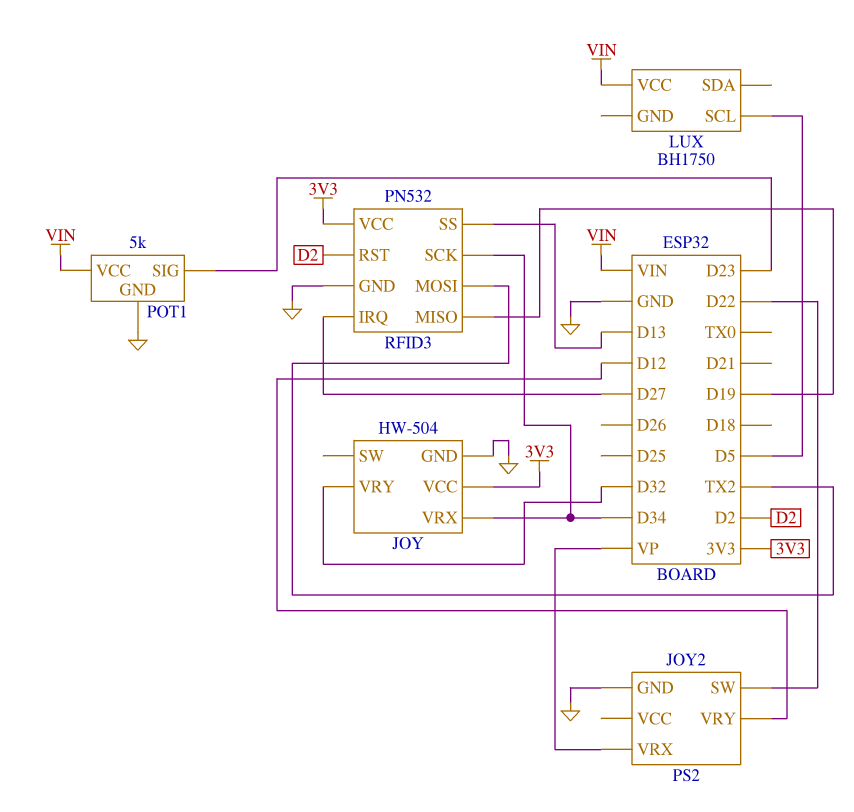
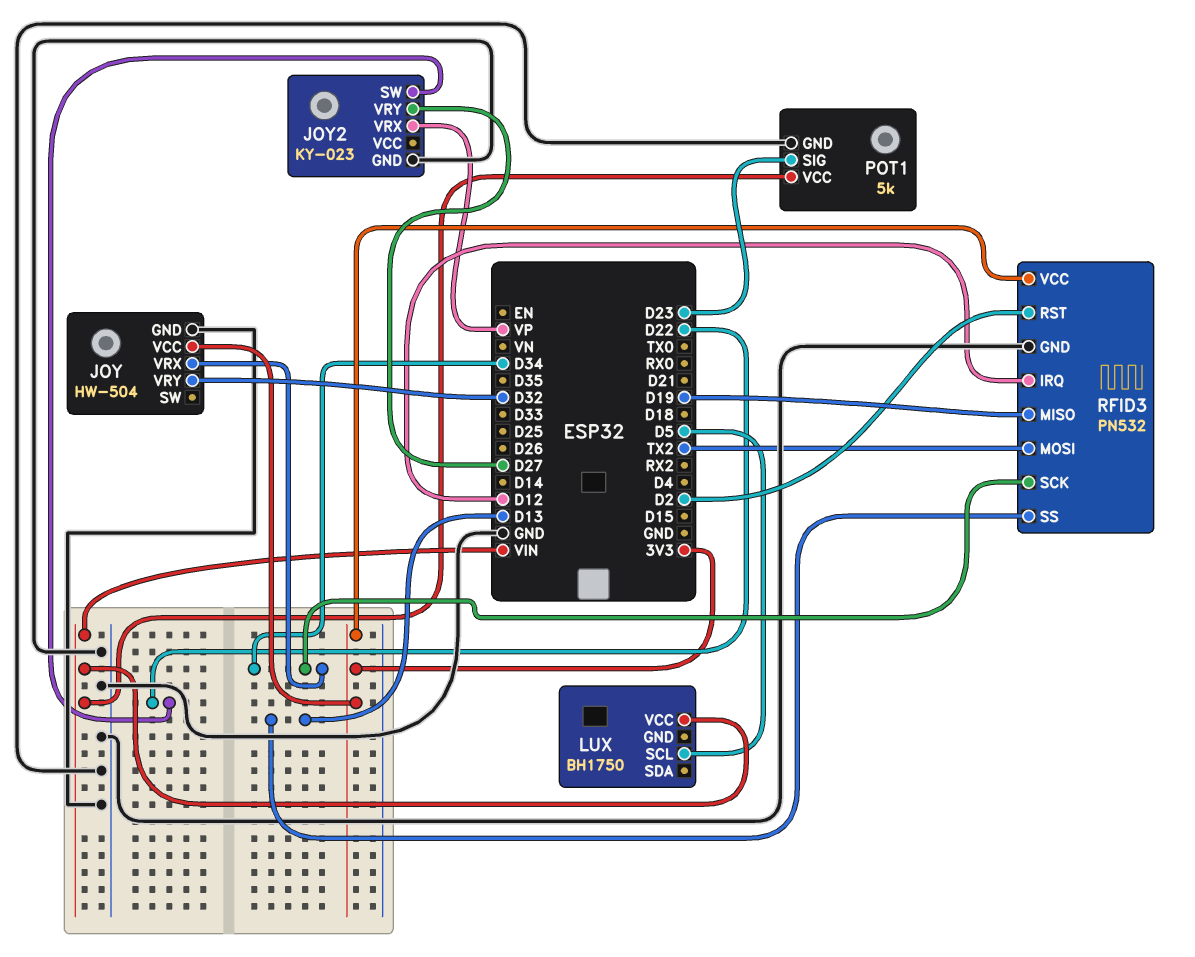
JOY2: PS2 -> KY-023
JOY2 pin VRY: D12 -> D27
RFID3 pin IRQ: D27 -> D12

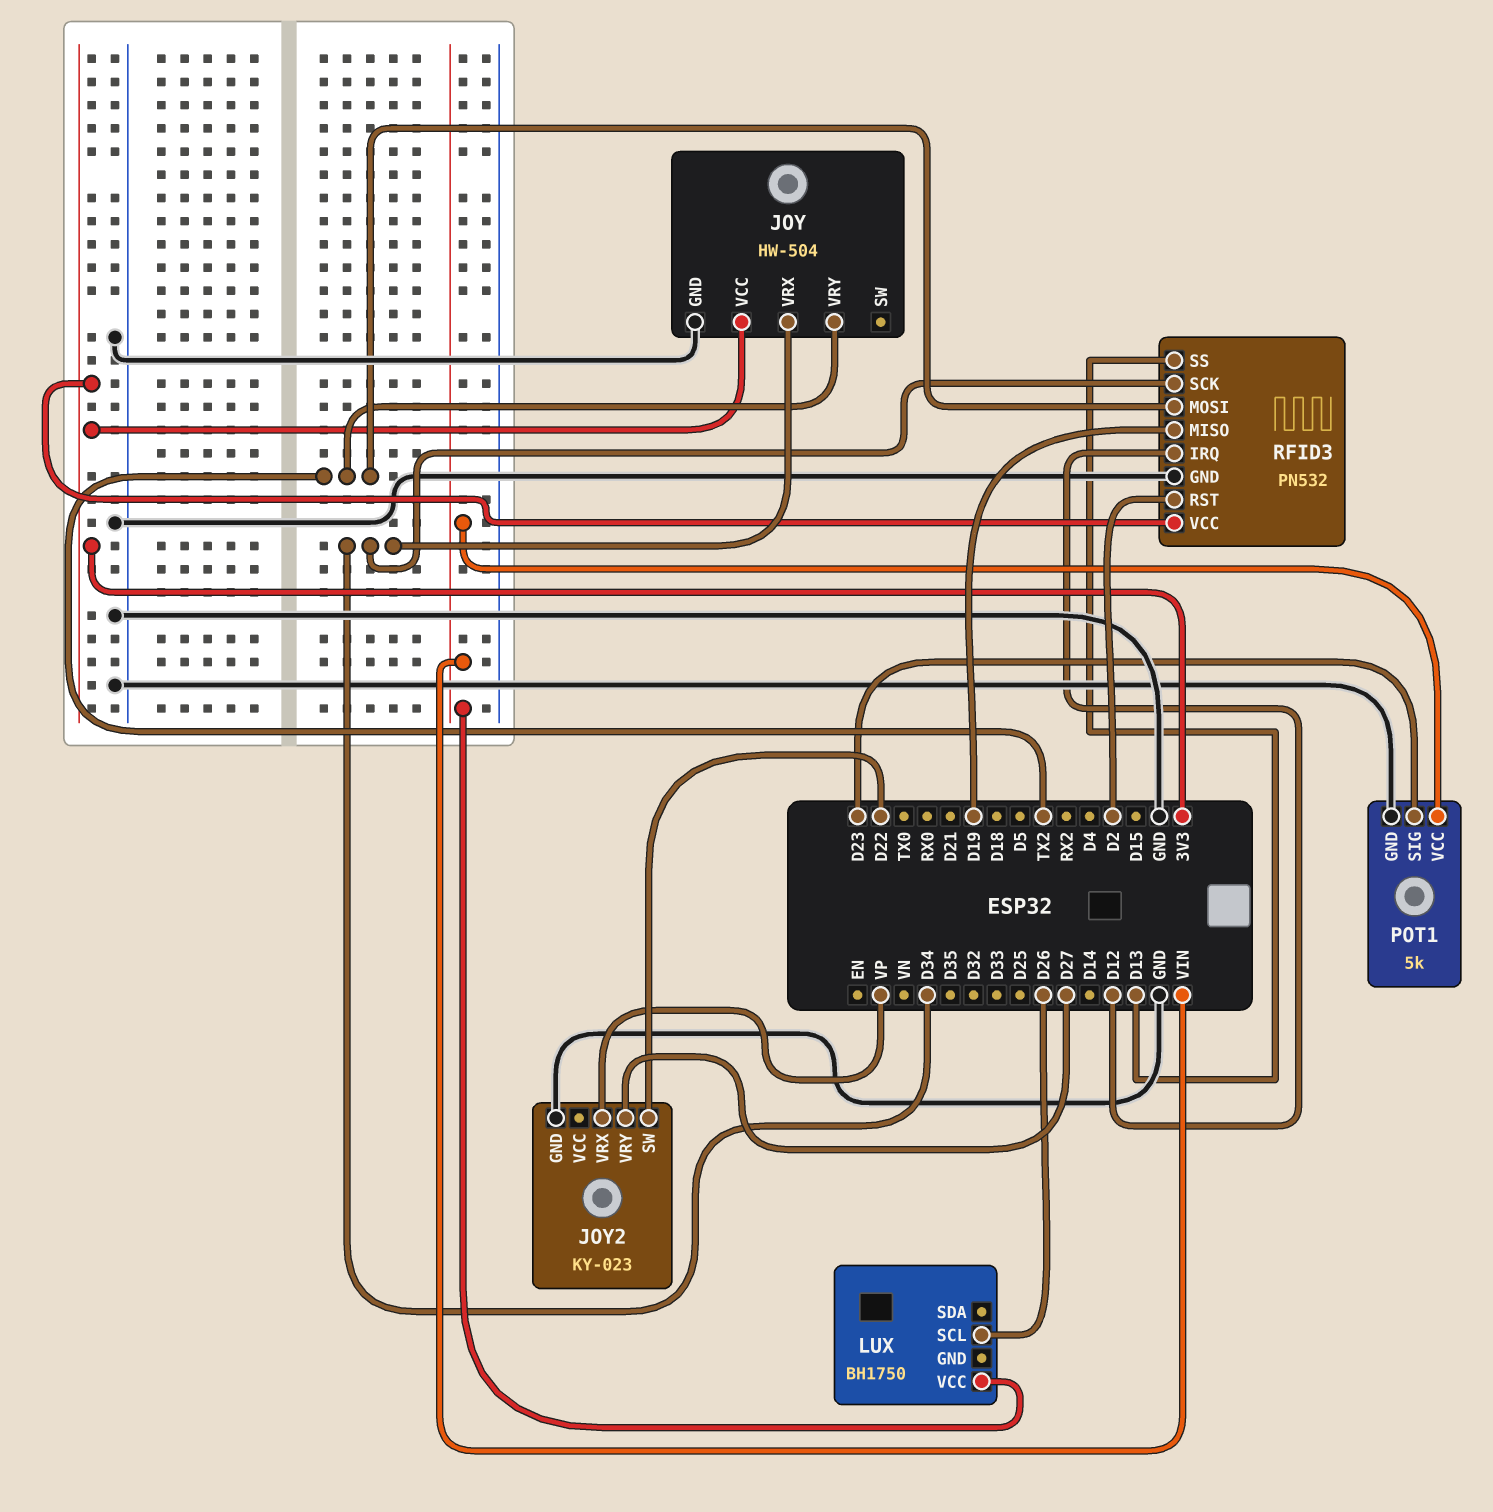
JOY pin VRY: D32 -> TX2
LUX pin SCL: D5 -> D26

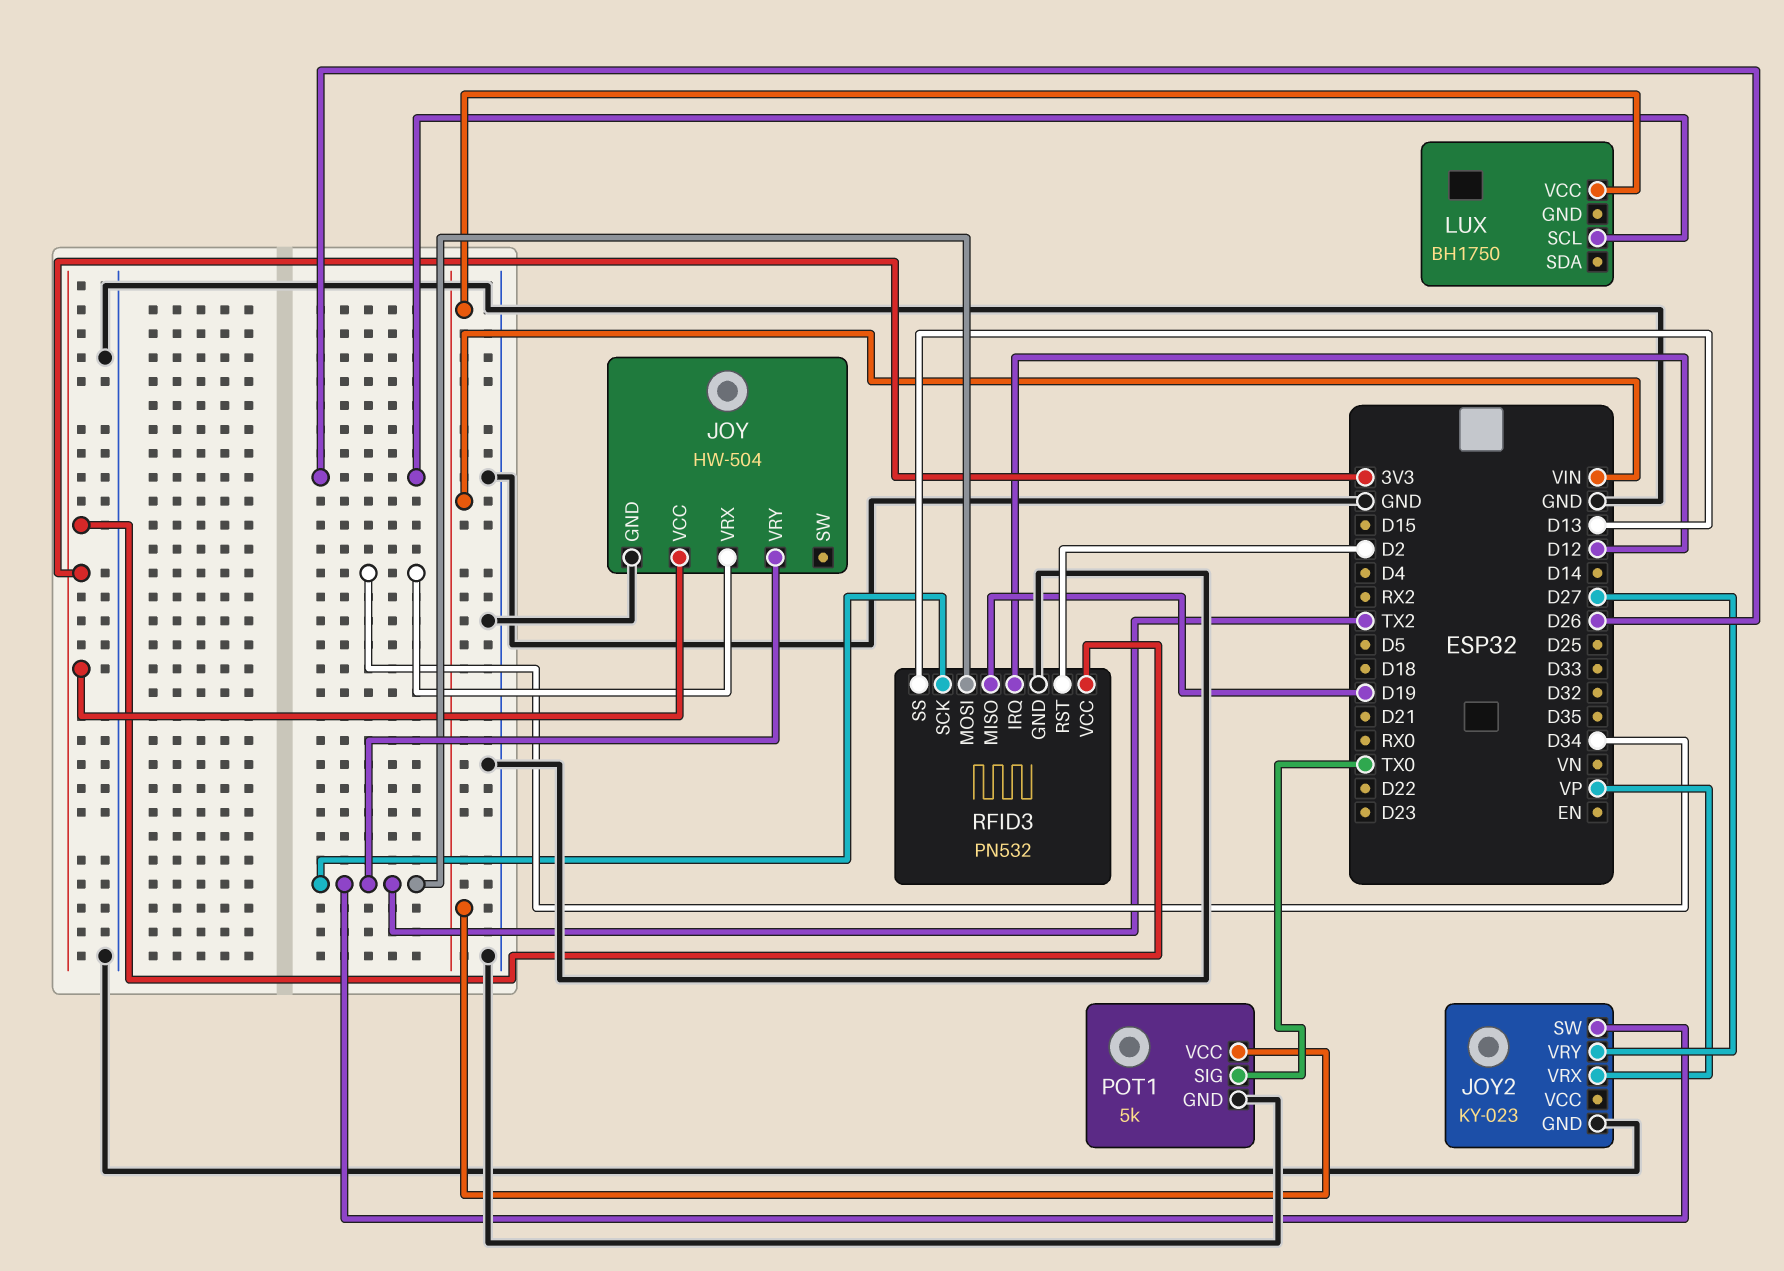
JOY2 pin SW: D22 -> TX2
POT1 pin SIG: D23 -> TX0
RFID3 pin SCK: D34 -> TX2

